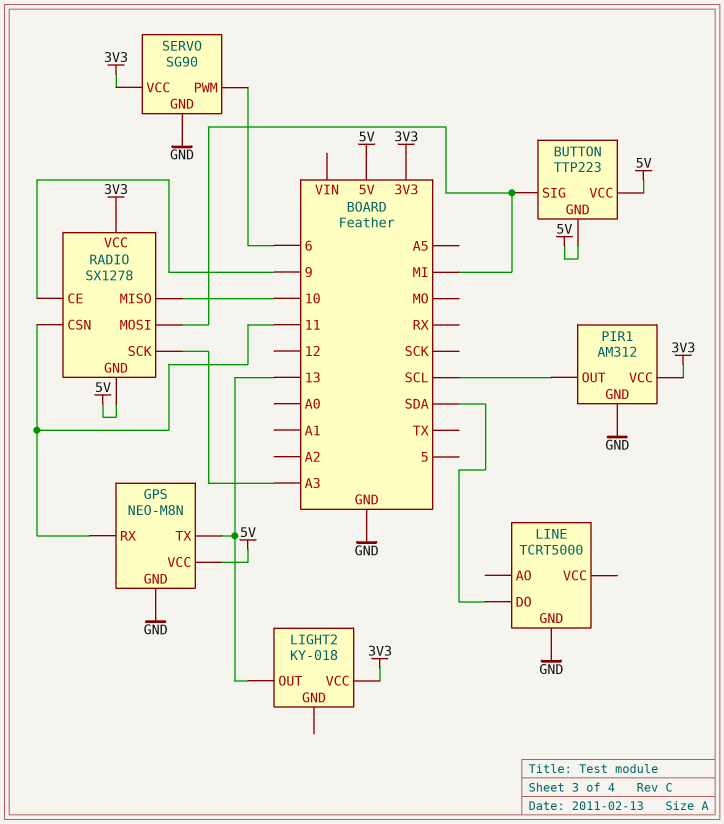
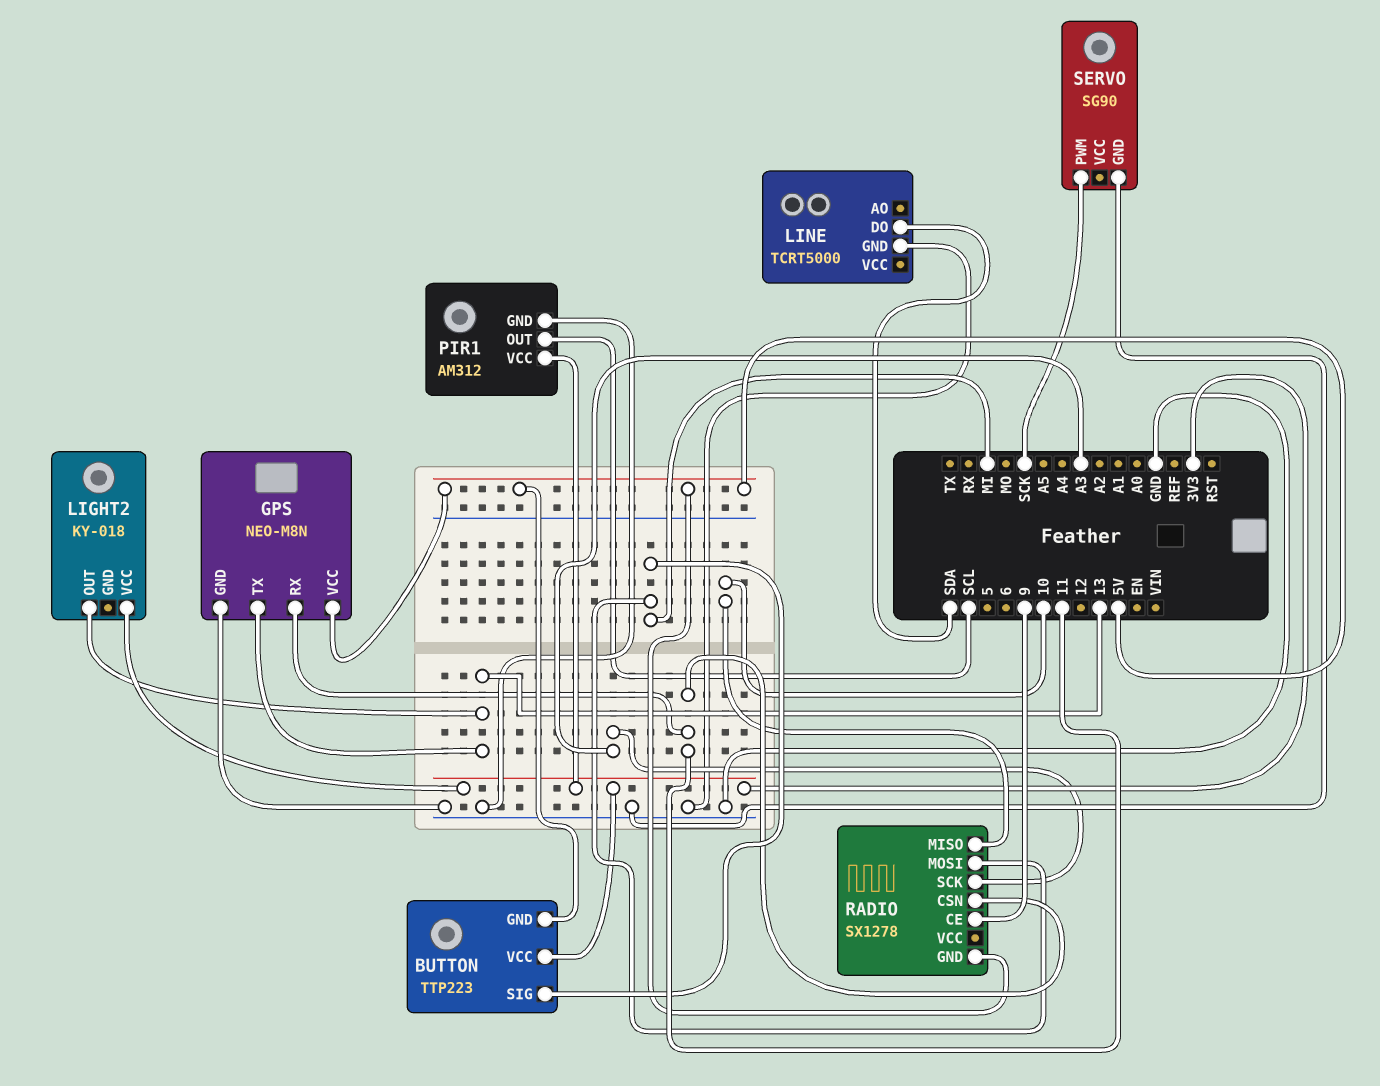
BUTTON pin VCC: 5V -> 3V3
RADIO pin VCC: 3V3 -> none
SERVO pin PWM: 6 -> SCK
SERVO pin VCC: 3V3 -> none

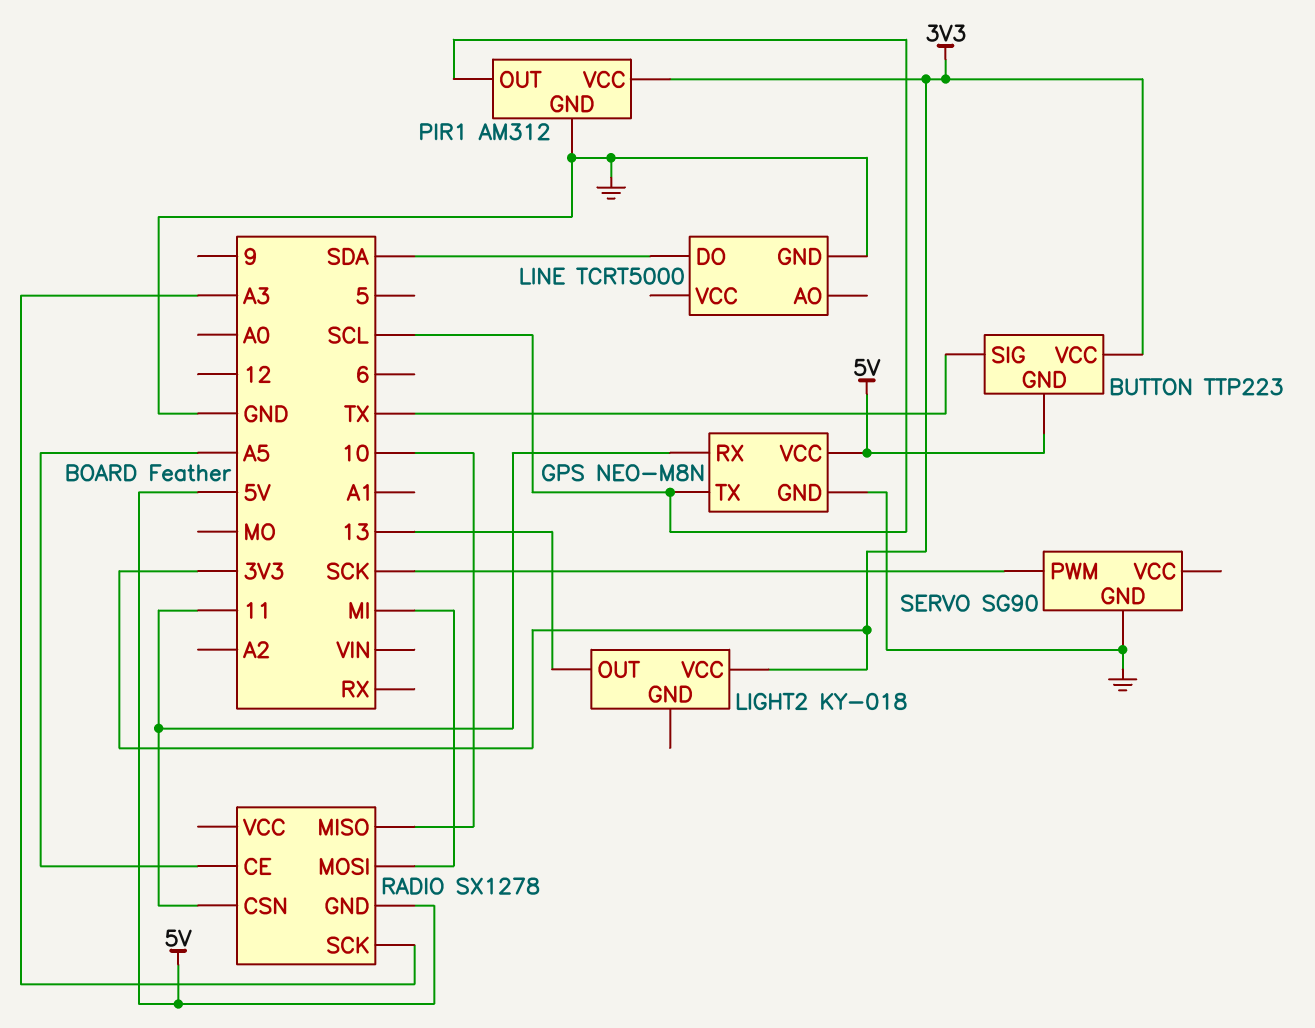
BUTTON pin SIG: MI -> TX
GPS pin TX: 13 -> SCL
RADIO pin CE: 9 -> A5

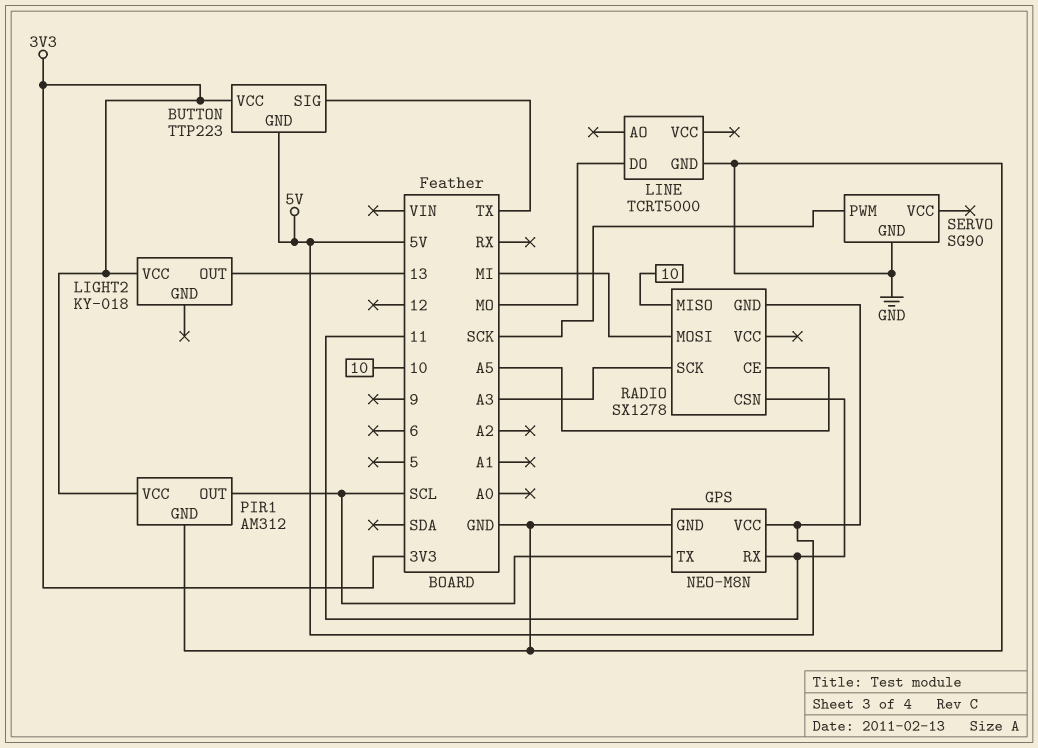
LINE pin DO: SDA -> MO

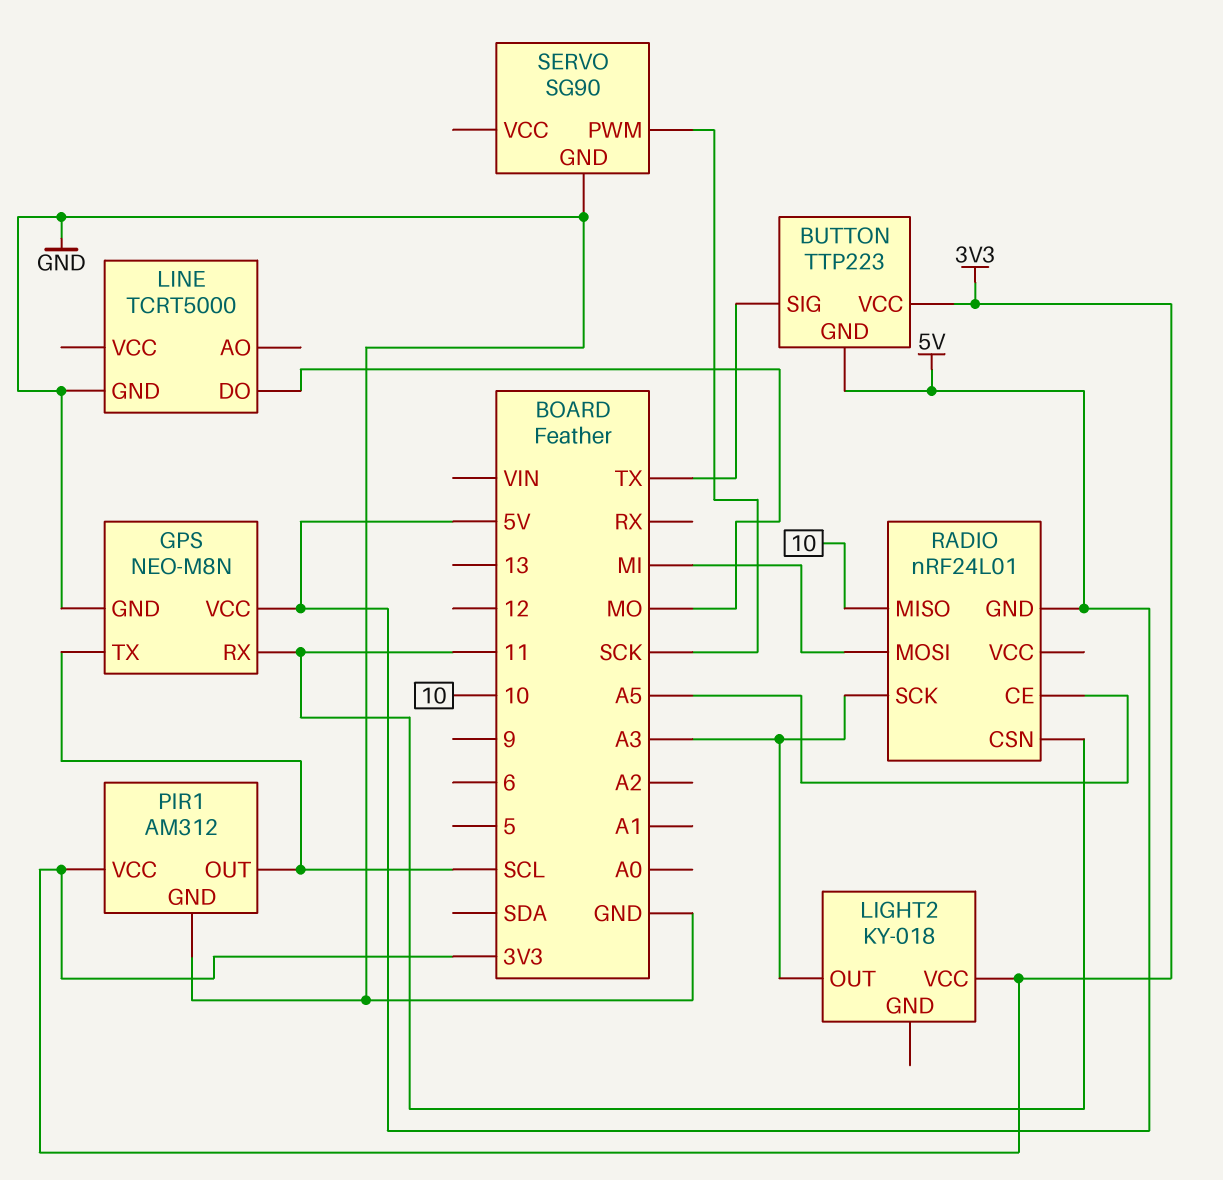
LIGHT2 pin OUT: 13 -> A3
RADIO: SX1278 -> nRF24L01

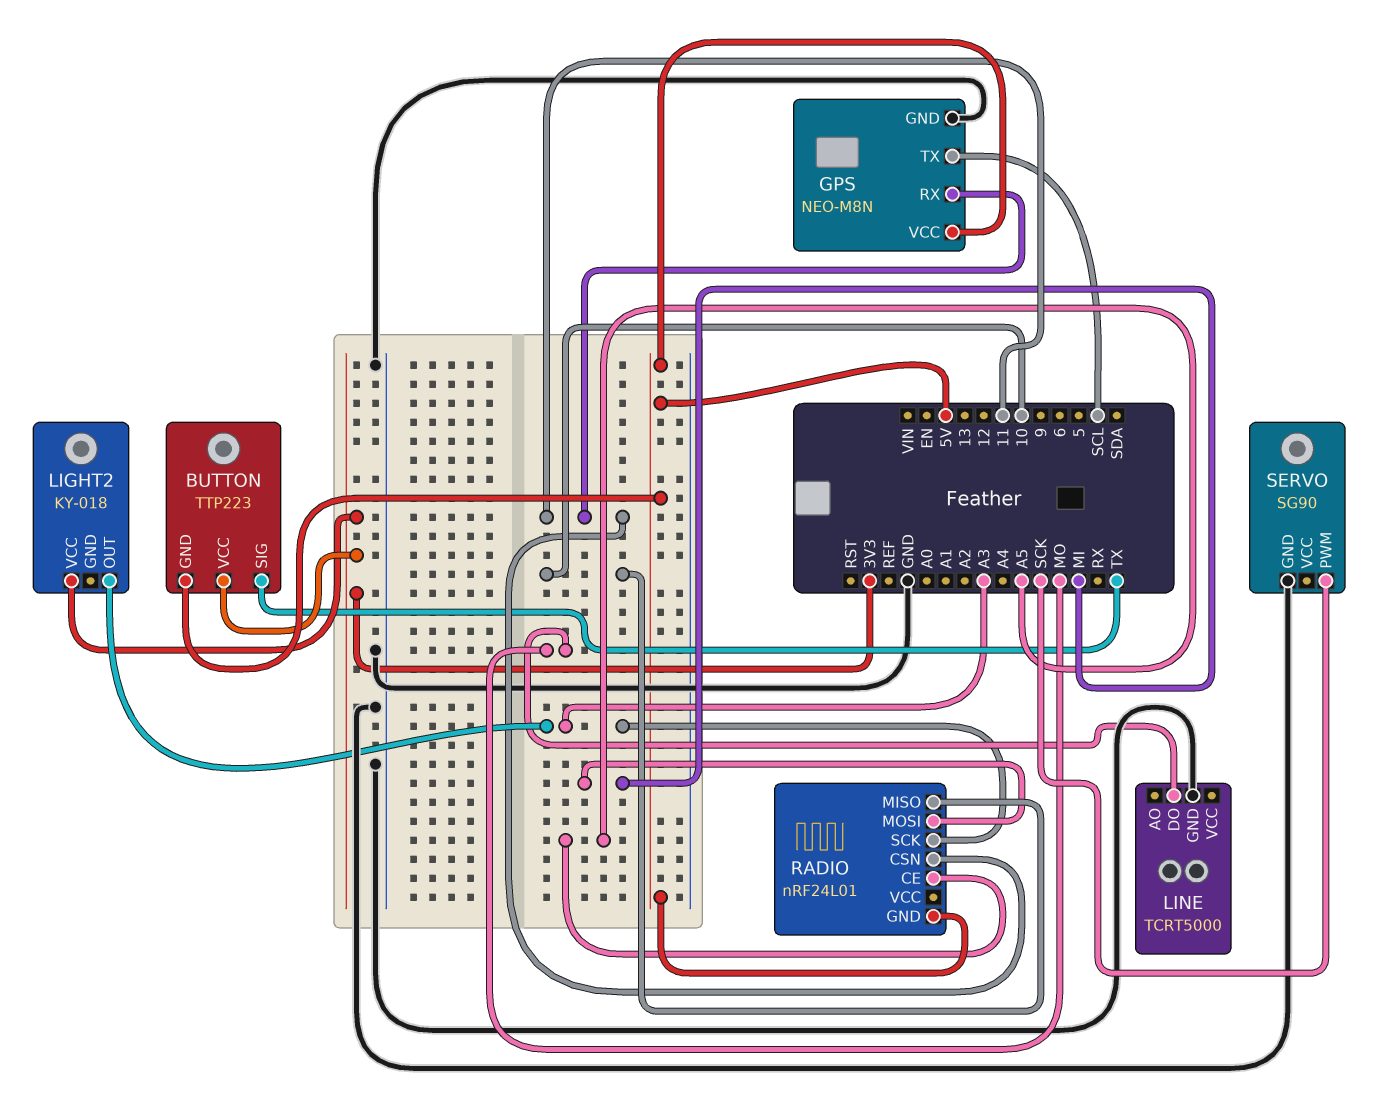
PIR1: AM312 -> none
PIR1 pin GND: GND -> none
PIR1 pin OUT: SCL -> none
PIR1 pin VCC: 3V3 -> none

